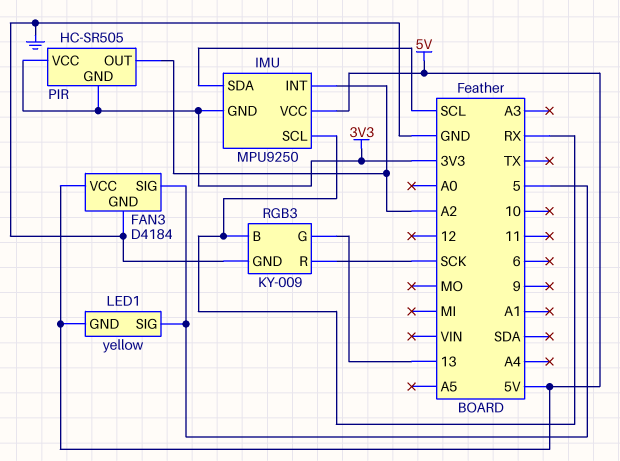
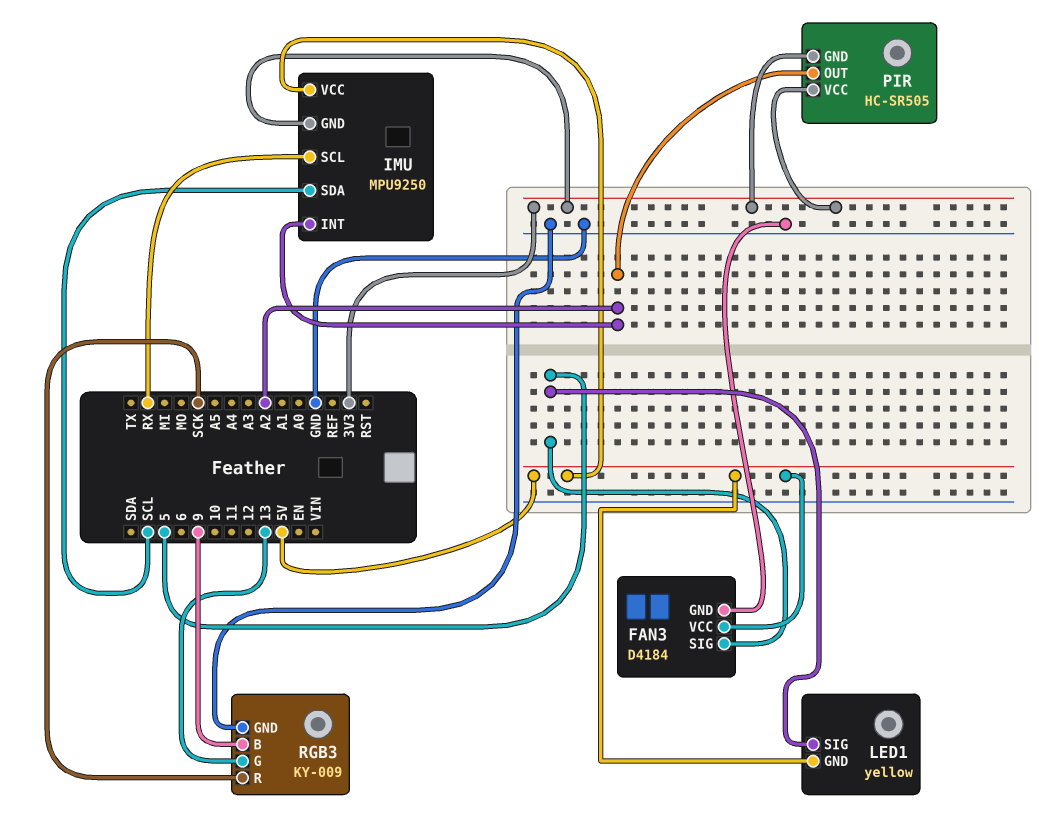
RGB3 pin B: RX -> 9

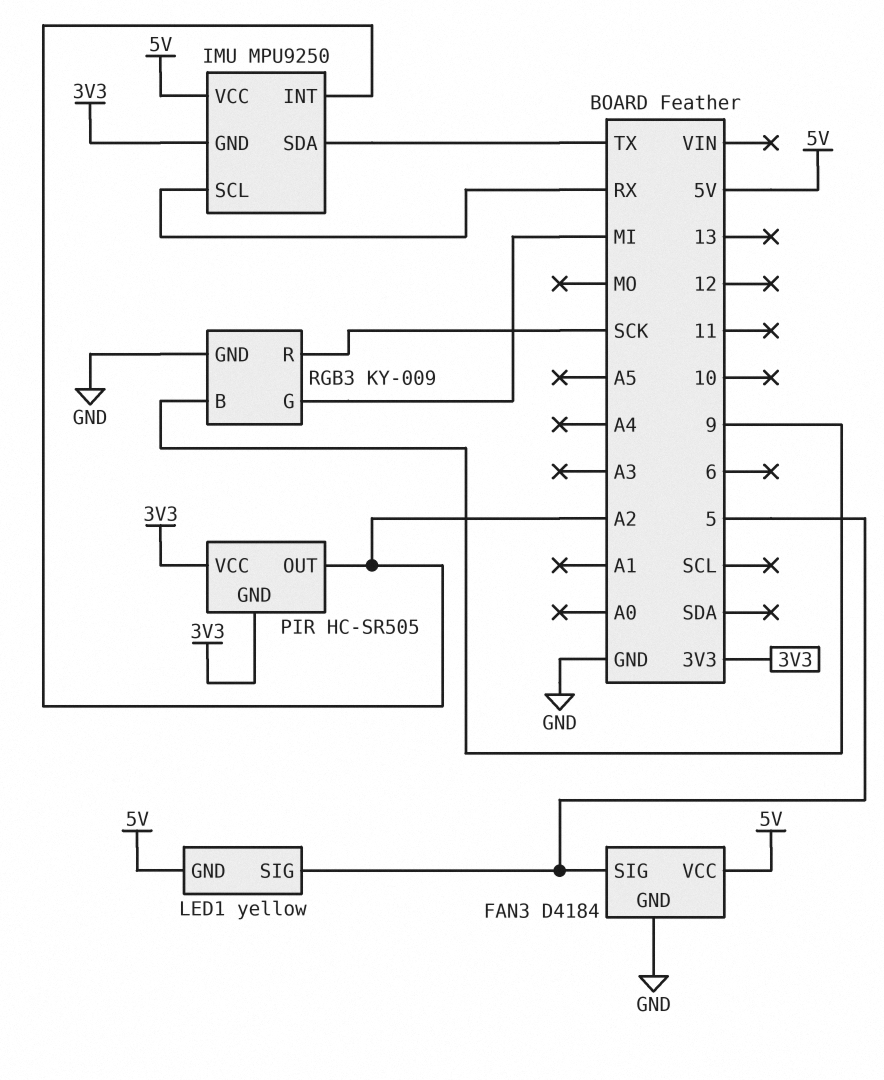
IMU pin SDA: SCL -> TX
RGB3 pin G: 13 -> MI

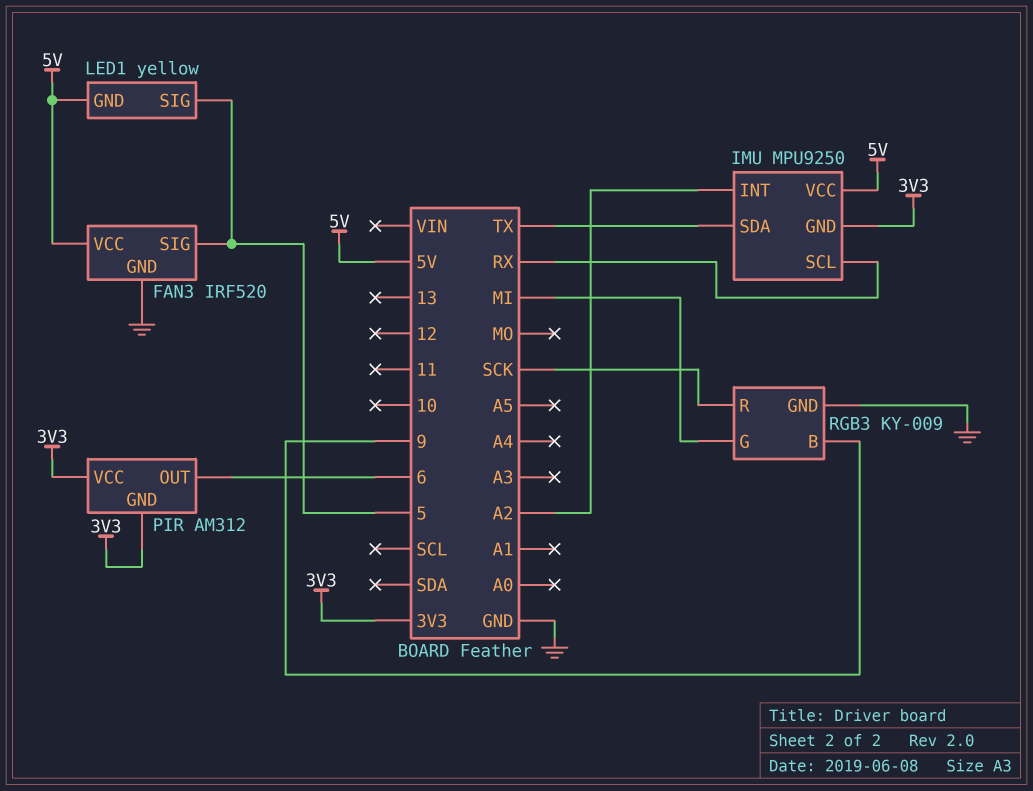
FAN3: D4184 -> IRF520
PIR: HC-SR505 -> AM312
PIR pin OUT: A2 -> 6

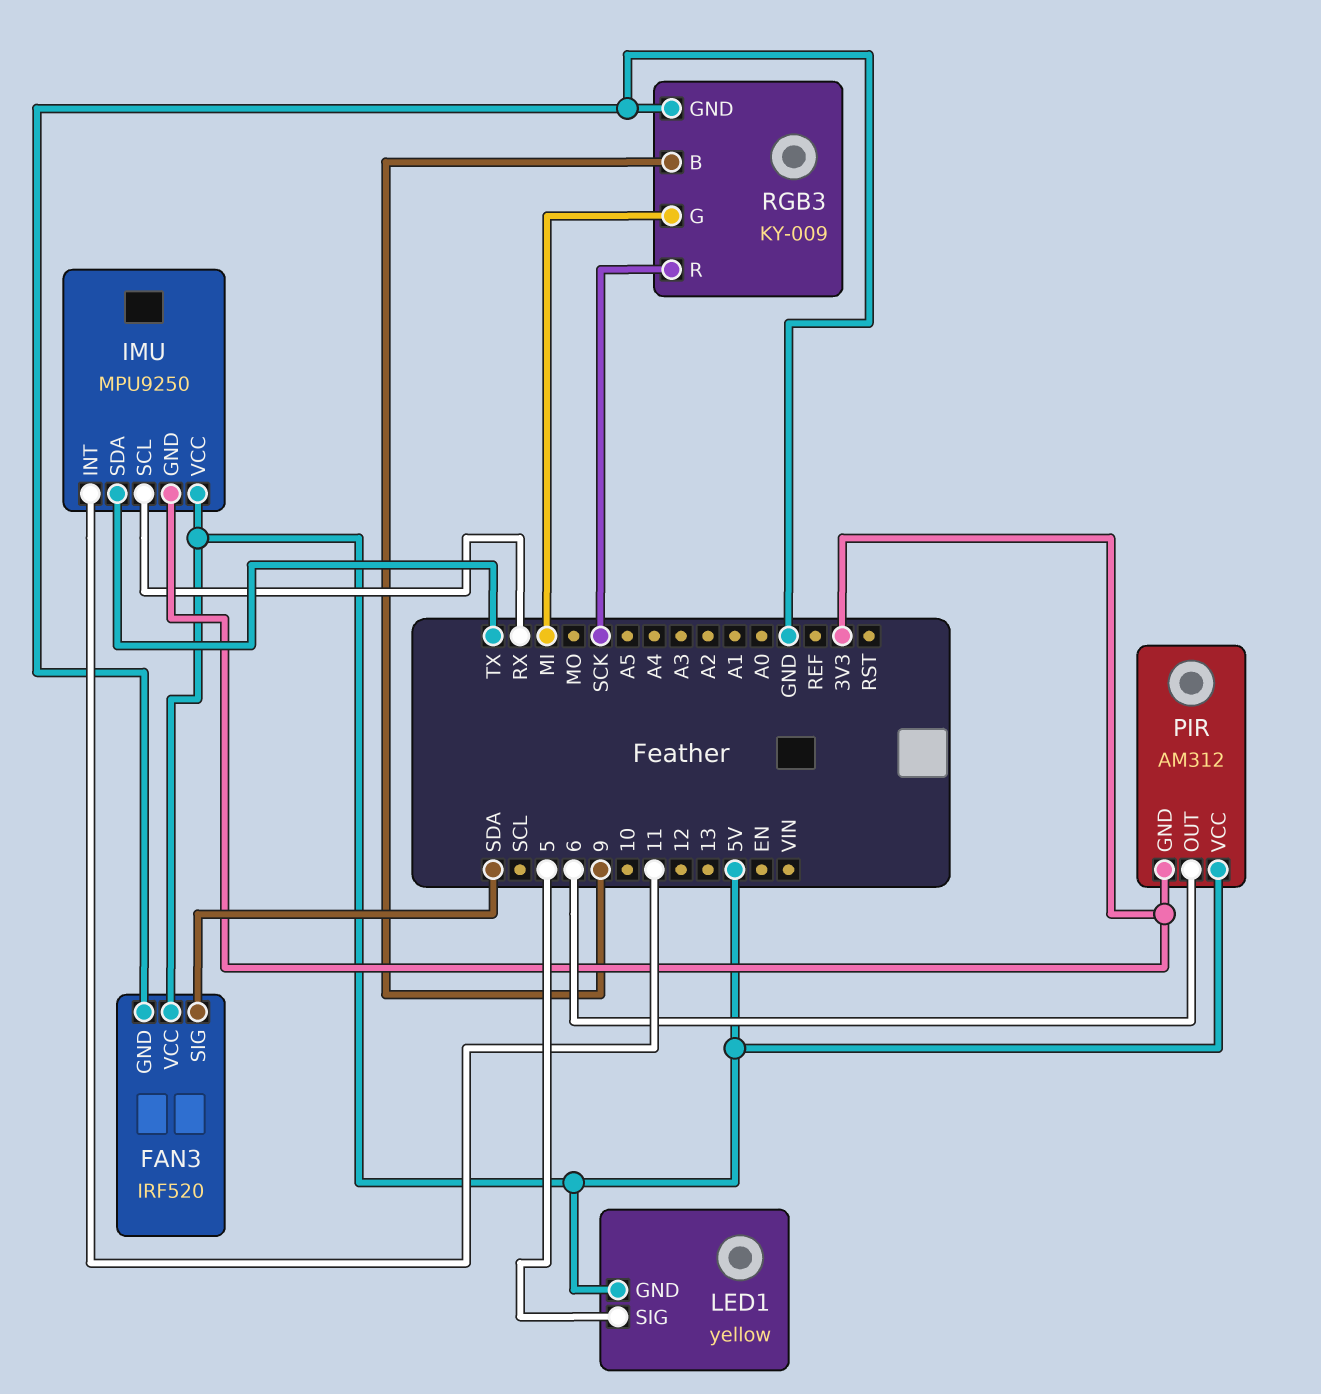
FAN3 pin SIG: 5 -> SDA
IMU pin INT: A2 -> 11
PIR pin VCC: 3V3 -> 5V

